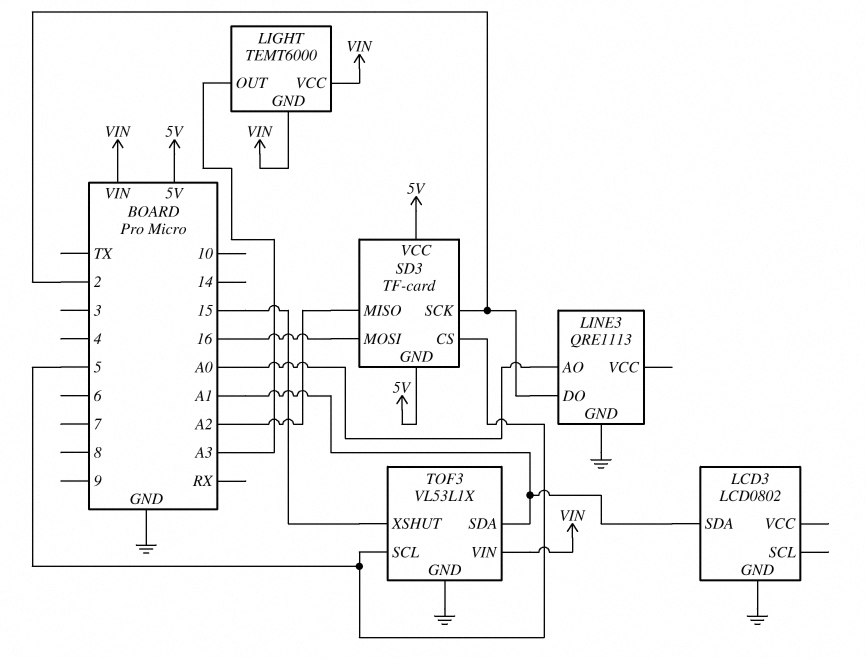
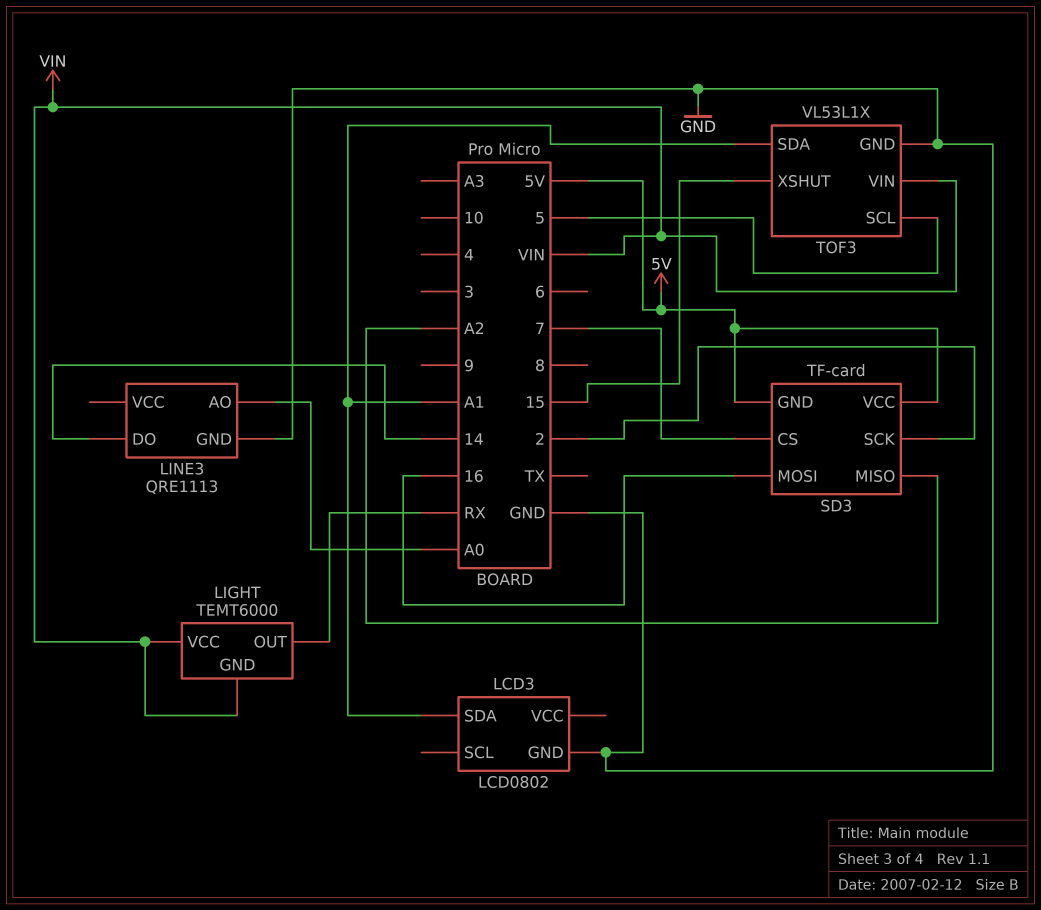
LIGHT pin OUT: A3 -> RX
LINE3 pin DO: 2 -> 14
SD3 pin CS: 5 -> 7

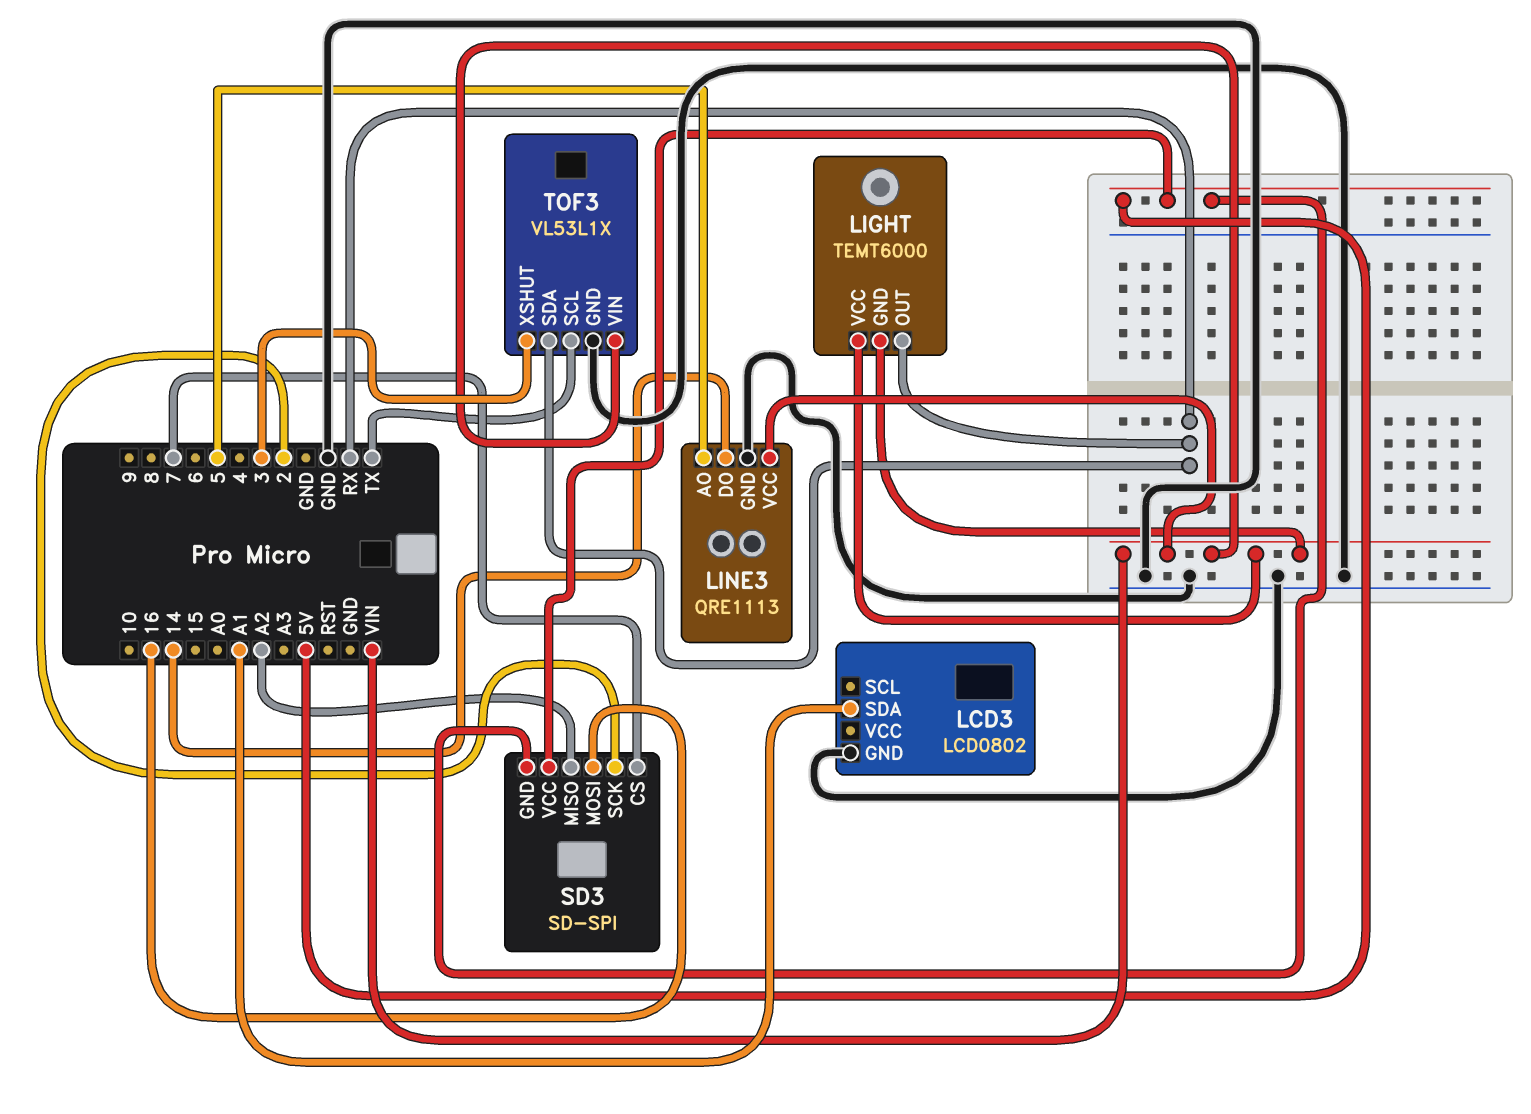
LINE3 pin AO: A0 -> 5
LINE3 pin VCC: none -> VIN
SD3: TF-card -> SD-SPI
TOF3 pin SCL: 5 -> TX
TOF3 pin SDA: A1 -> RX
TOF3 pin XSHUT: 15 -> 3

